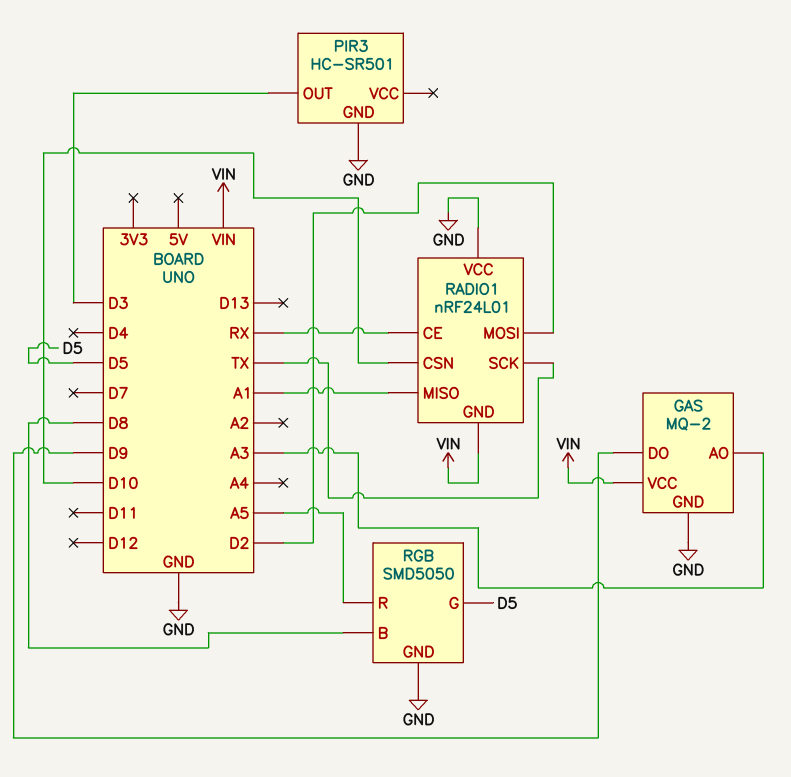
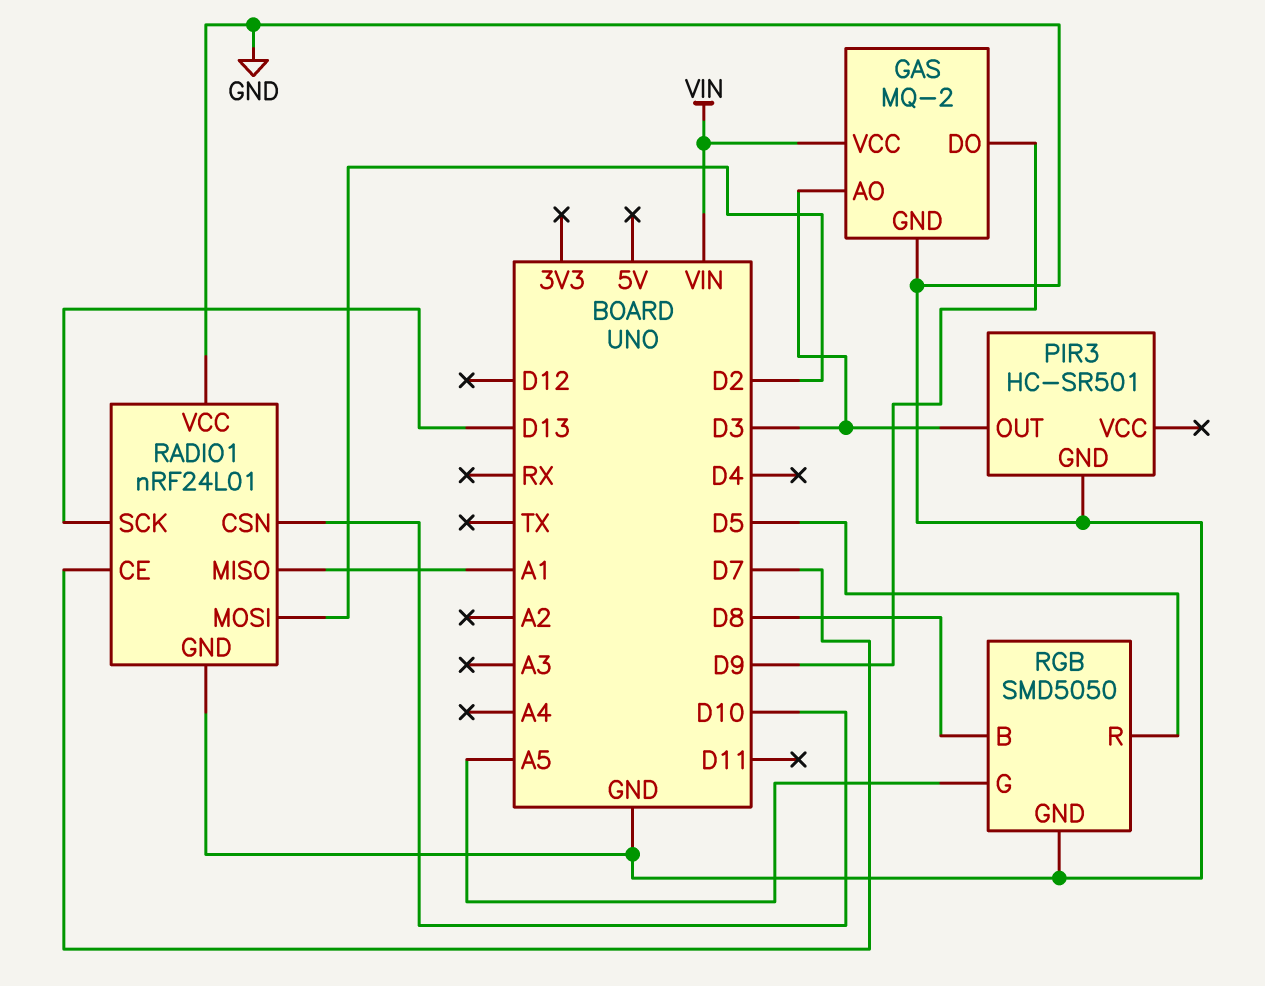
GAS pin AO: A3 -> D3
RADIO1 pin CE: RX -> D7
RADIO1 pin GND: VIN -> GND
RADIO1 pin SCK: TX -> D13
RGB pin G: D5 -> A5
RGB pin R: A5 -> D5

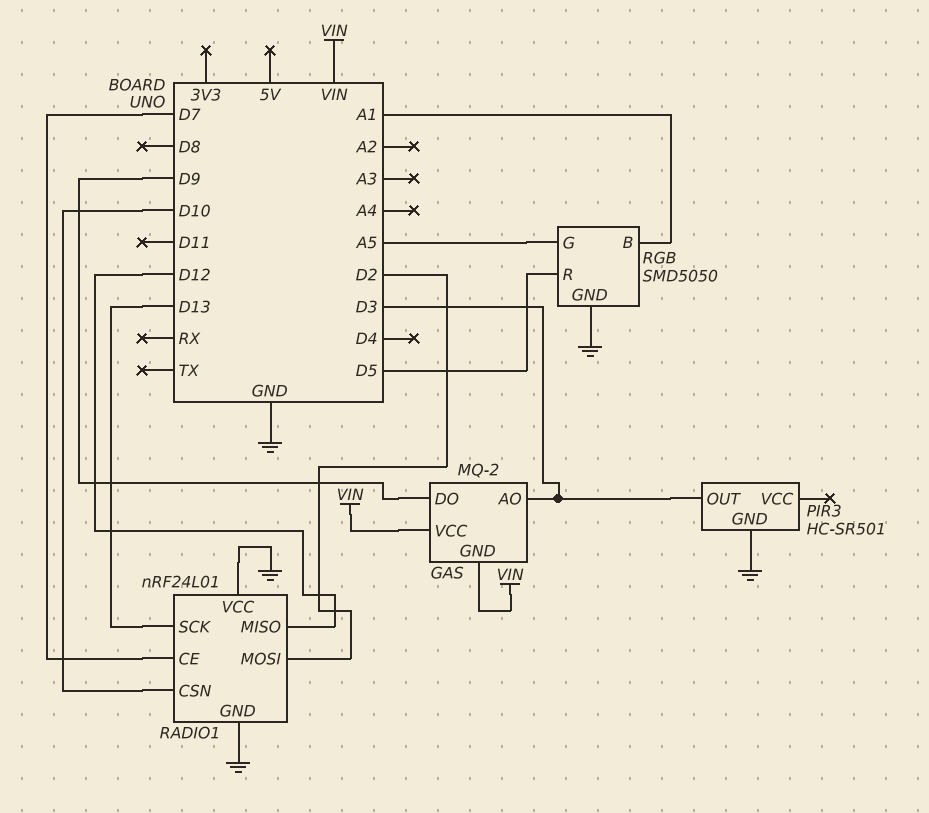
GAS pin GND: GND -> VIN
RADIO1 pin MISO: A1 -> D12
RGB pin B: D8 -> A1

